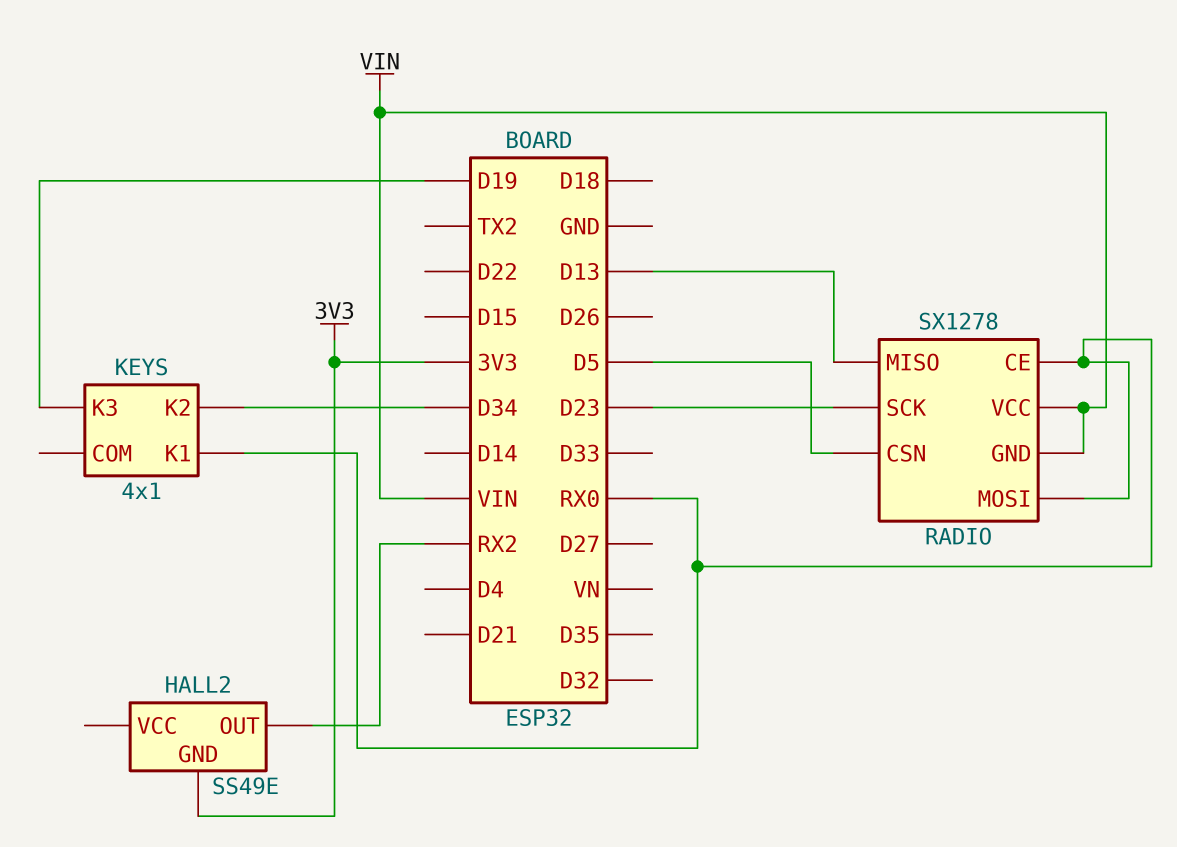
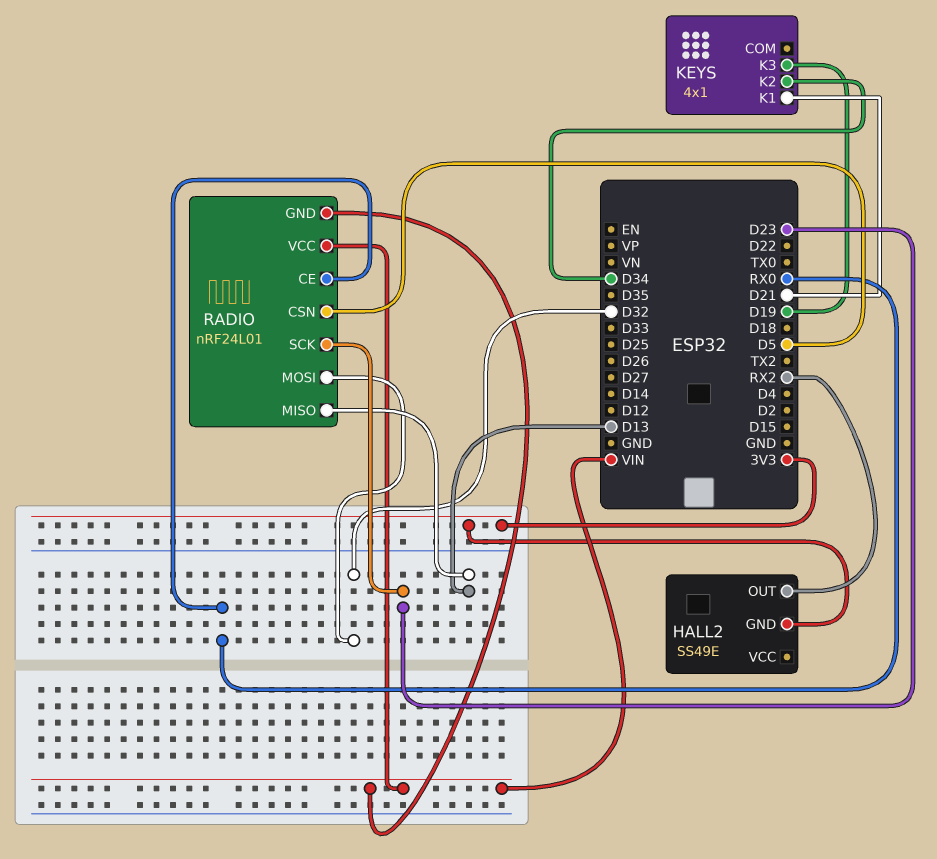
KEYS pin K1: RX0 -> D21
RADIO: SX1278 -> nRF24L01
RADIO pin MOSI: RX0 -> D32

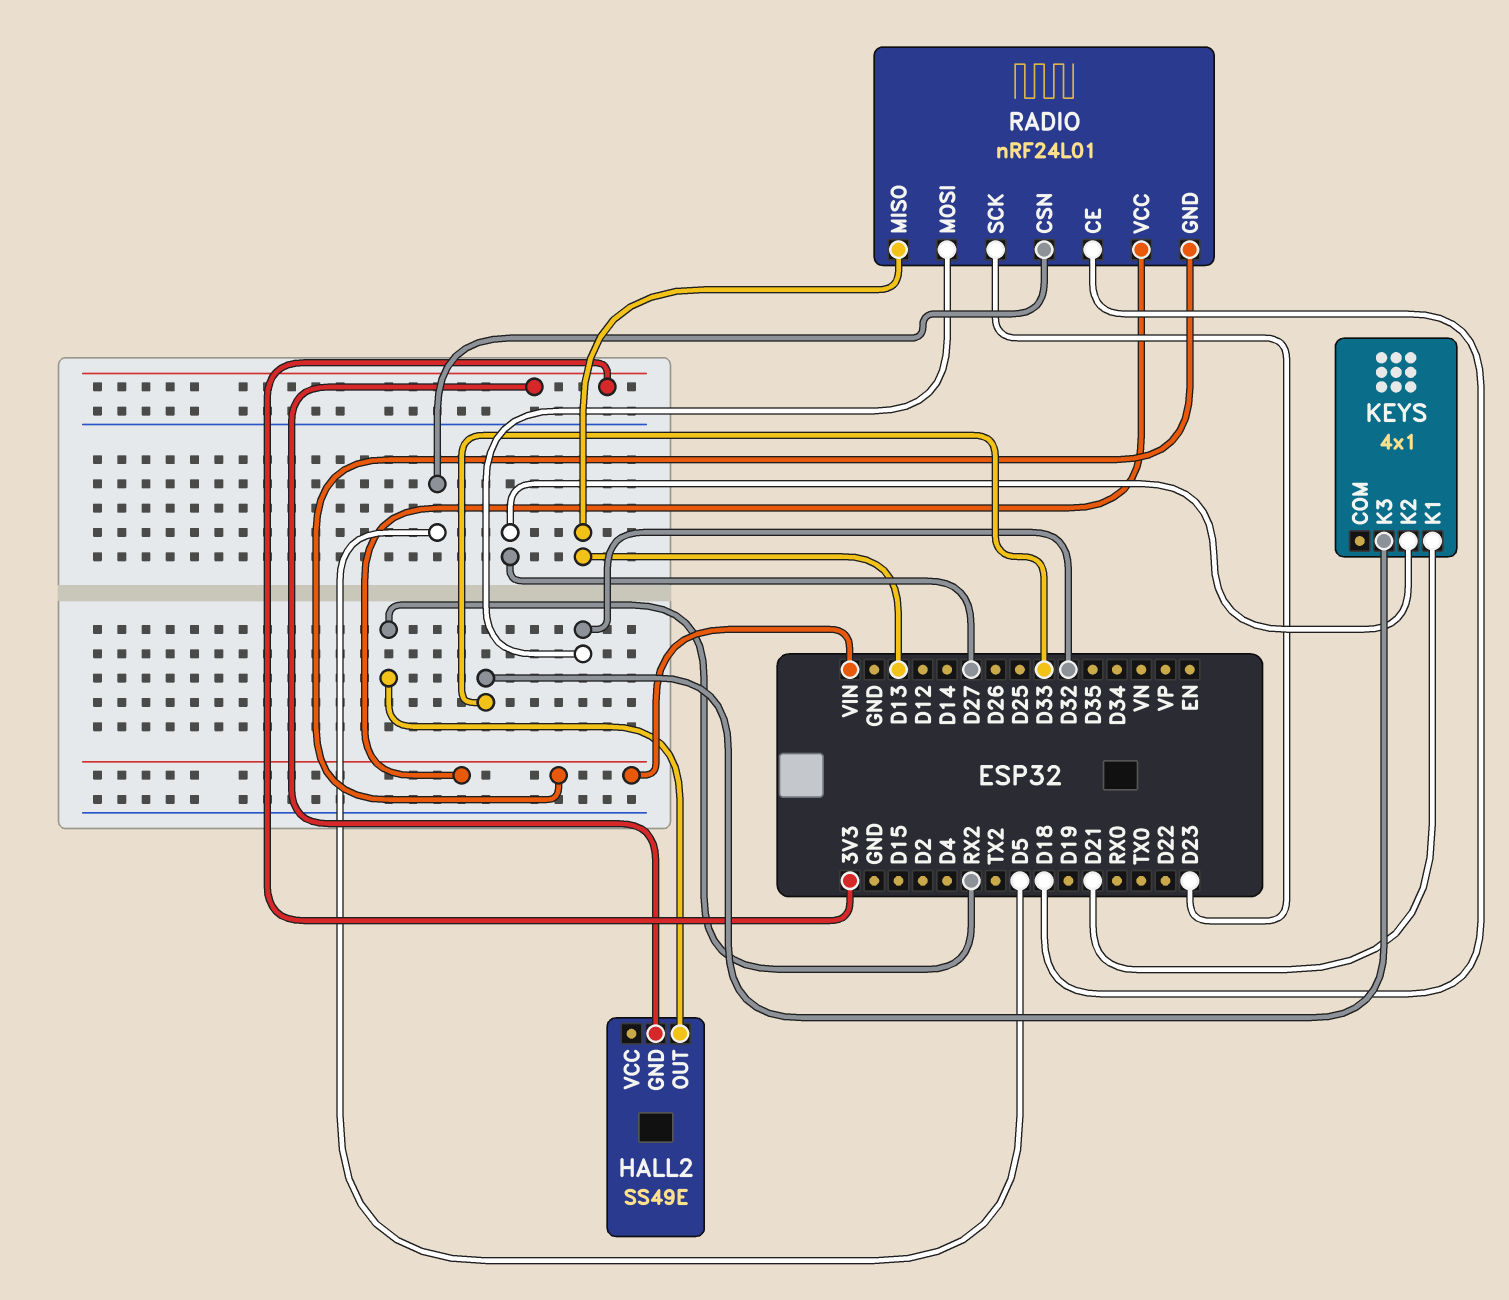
KEYS pin K2: D34 -> D27
KEYS pin K3: D19 -> D33
RADIO pin CE: RX0 -> D18

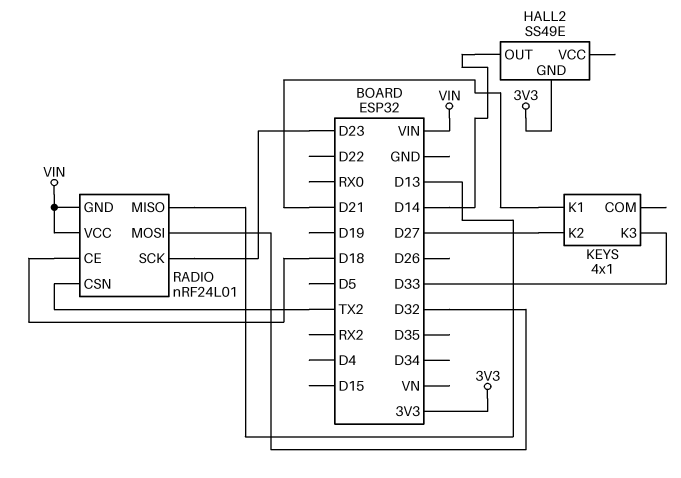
HALL2 pin OUT: RX2 -> D14
RADIO pin CSN: D5 -> TX2

